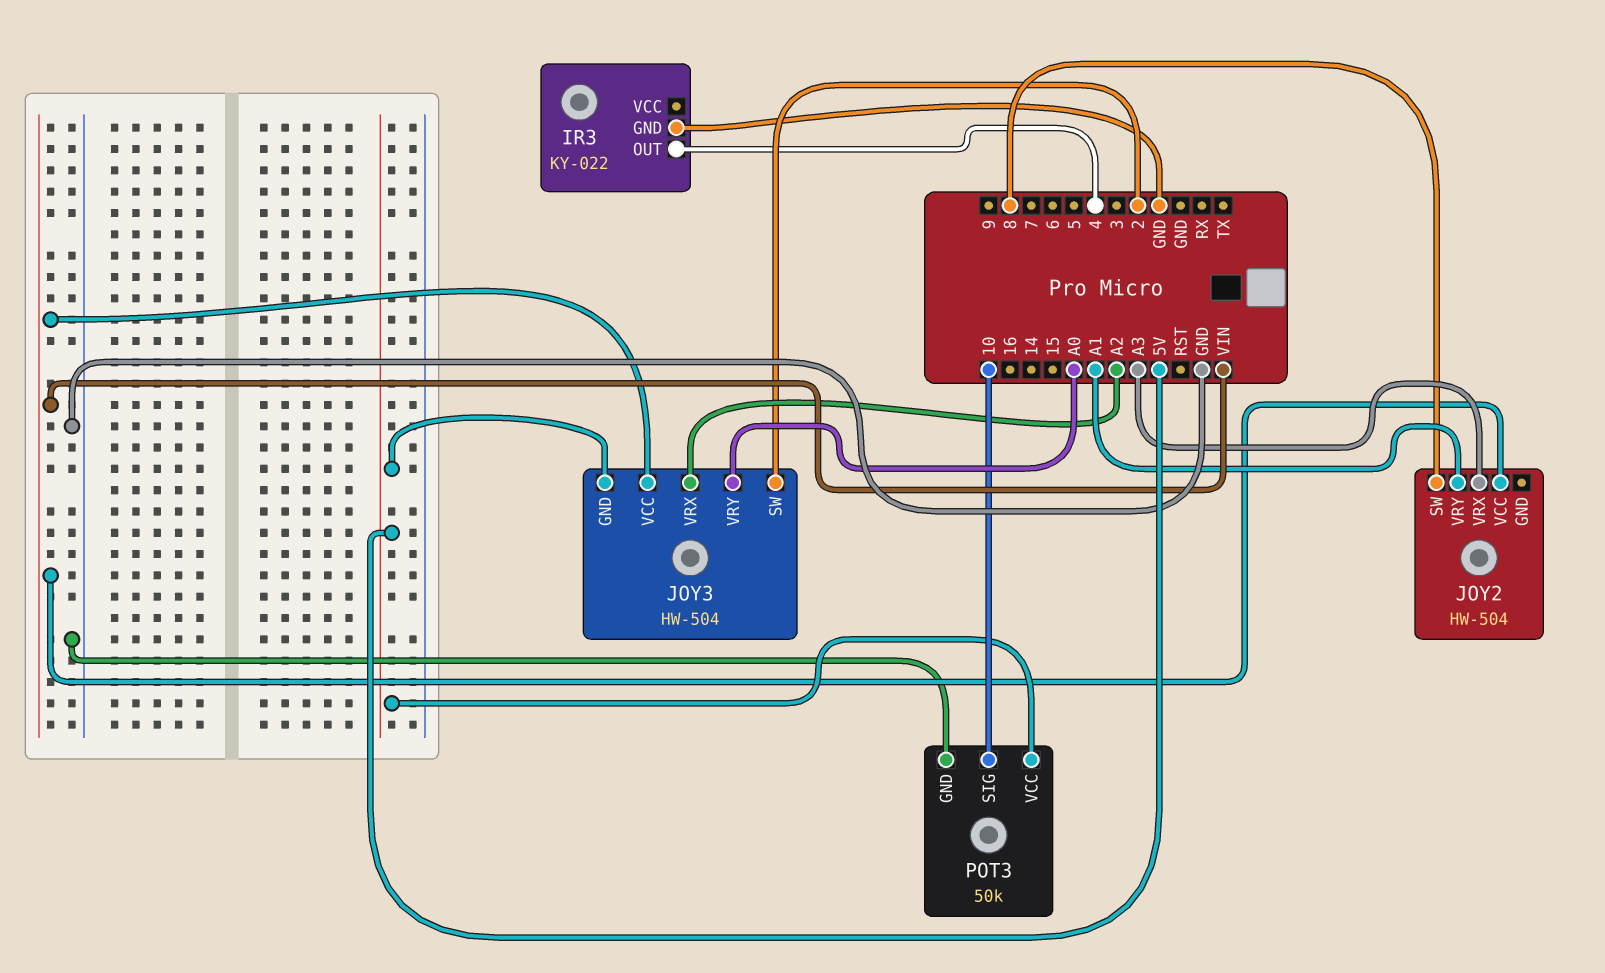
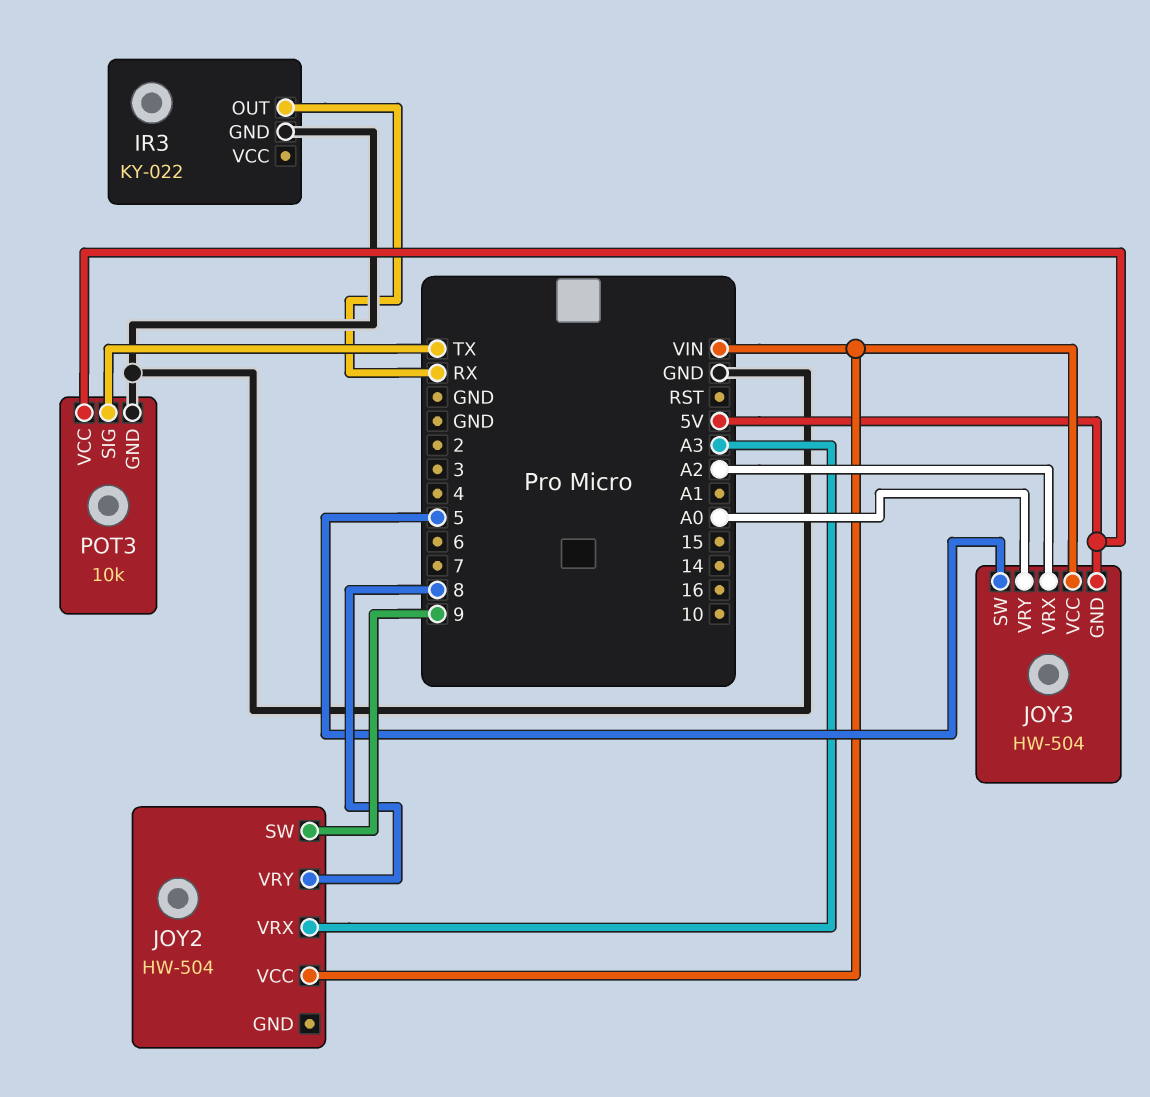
IR3 pin OUT: 4 -> RX
JOY2 pin SW: 8 -> 9
JOY2 pin VRY: A1 -> 8
JOY3 pin SW: 2 -> 5
POT3: 50k -> 10k
POT3 pin SIG: 10 -> TX

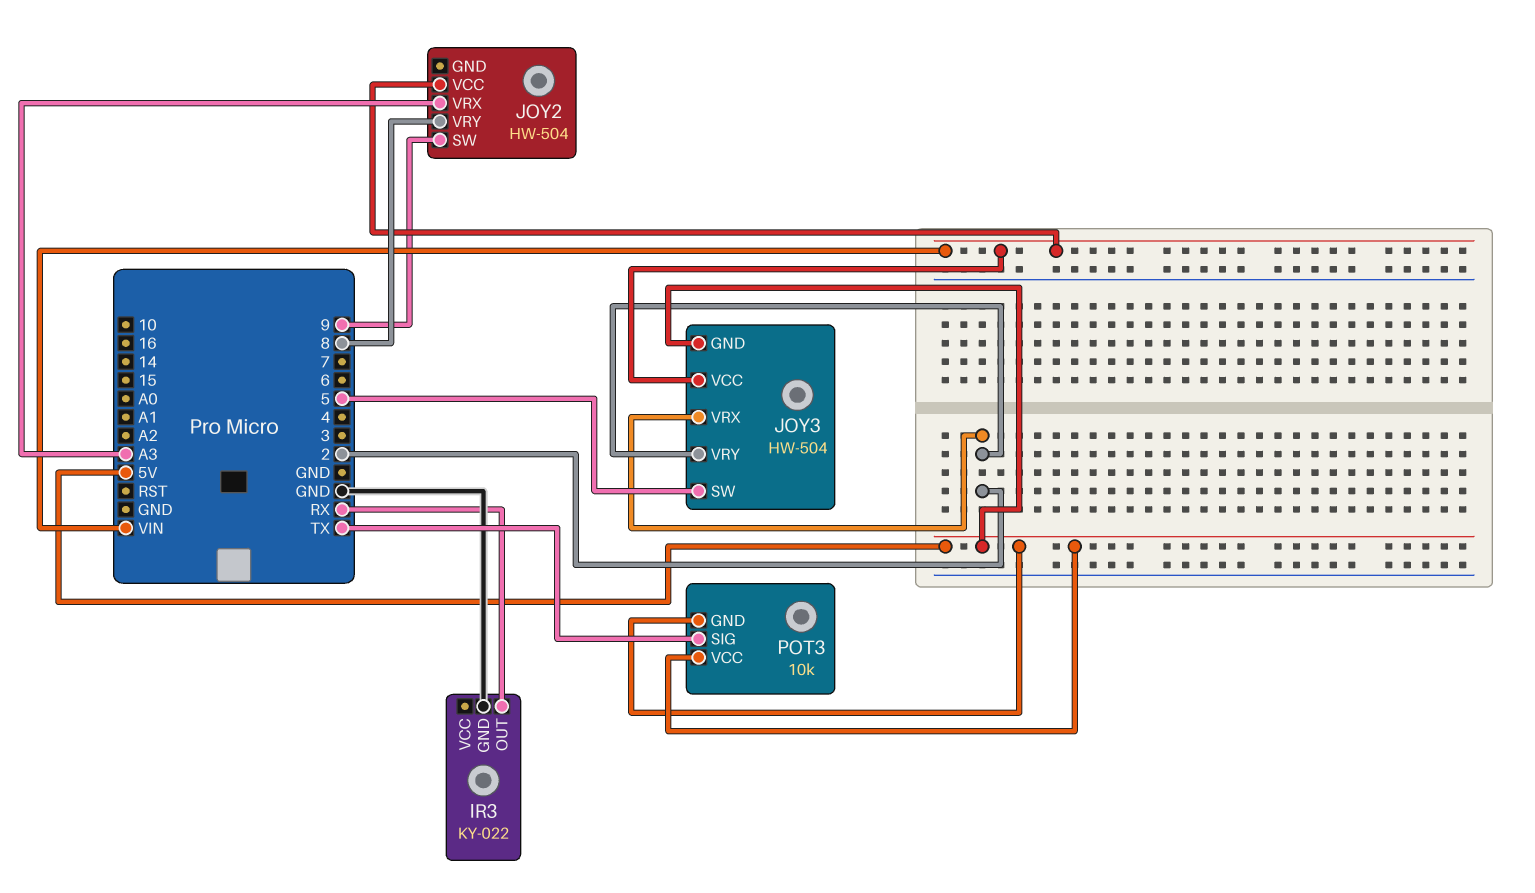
JOY3 pin VRX: A2 -> 2
JOY3 pin VRY: A0 -> 2
POT3 pin GND: GND -> 5V

